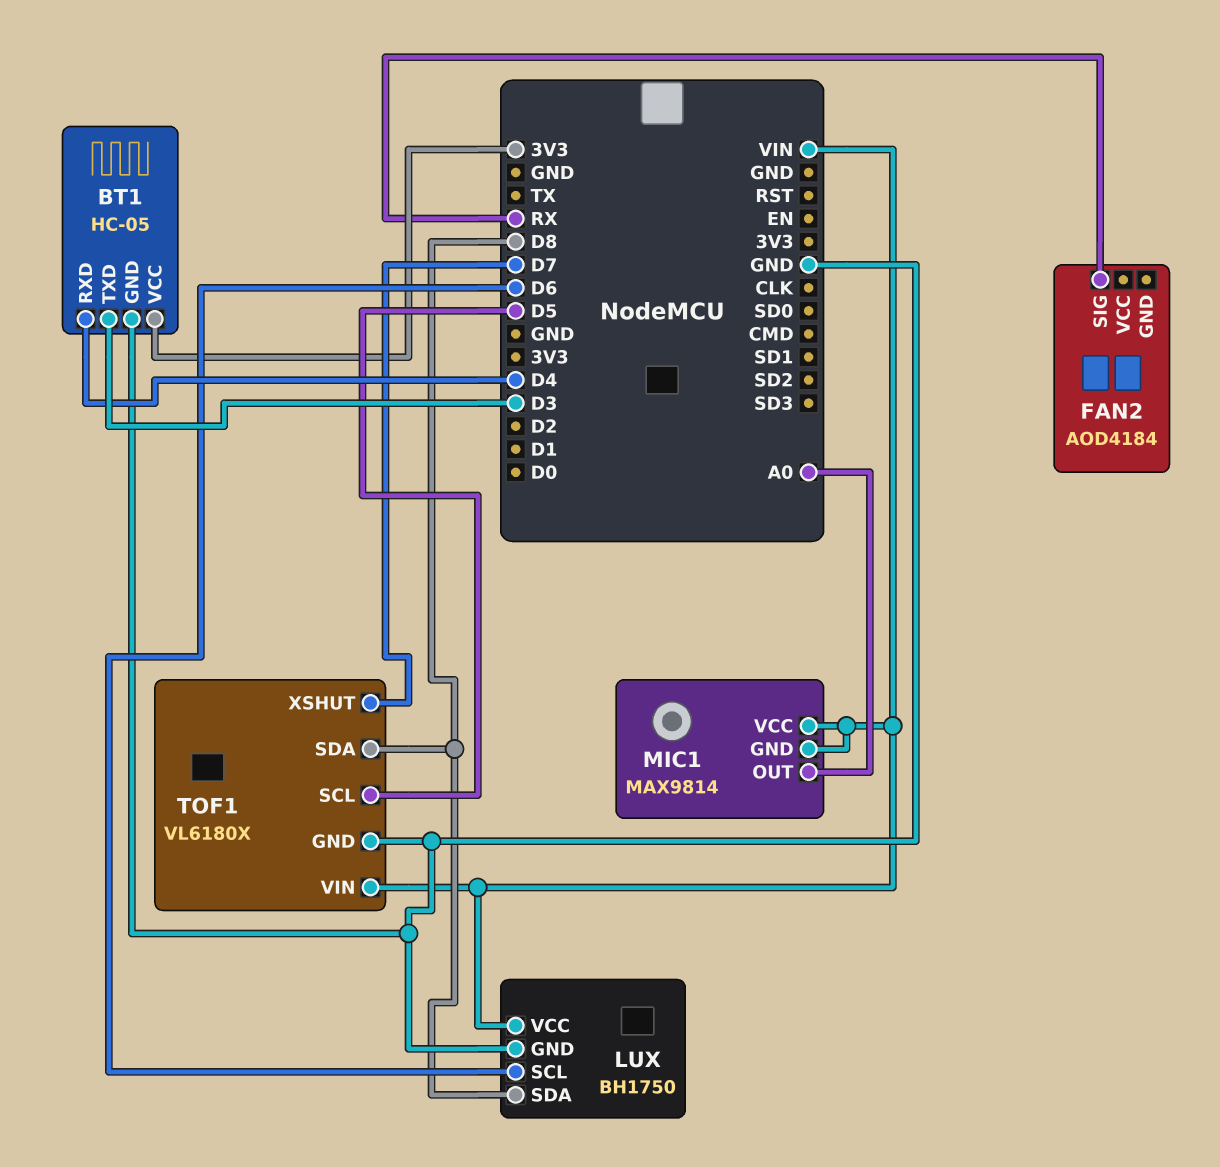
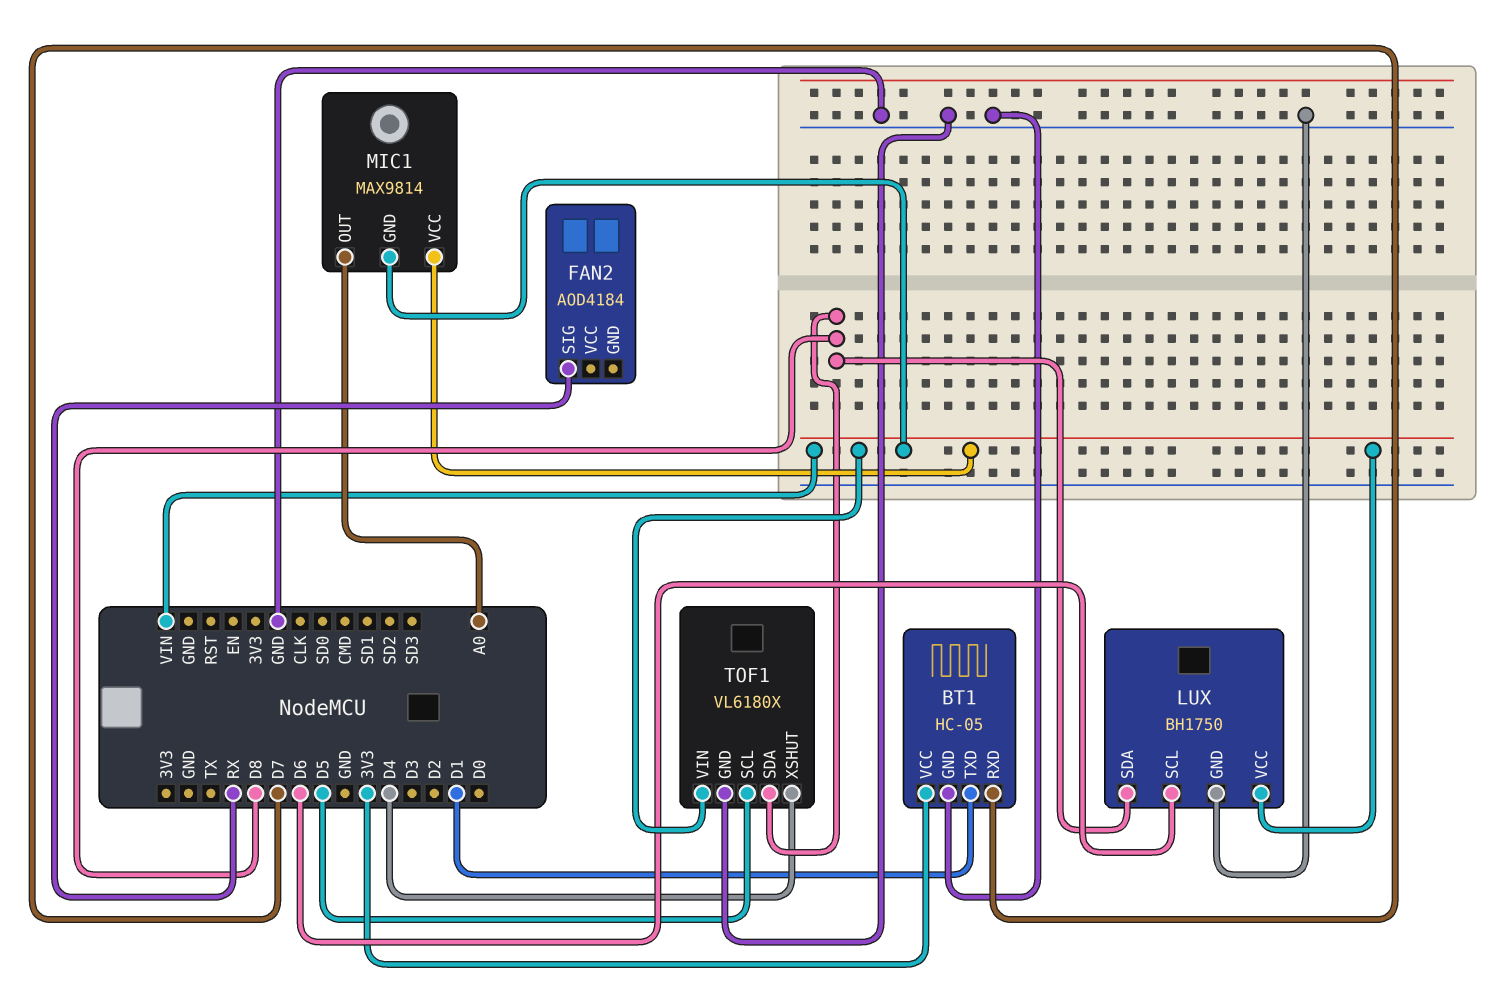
BT1 pin RXD: D4 -> D7
BT1 pin TXD: D3 -> D1
TOF1 pin XSHUT: D7 -> D4

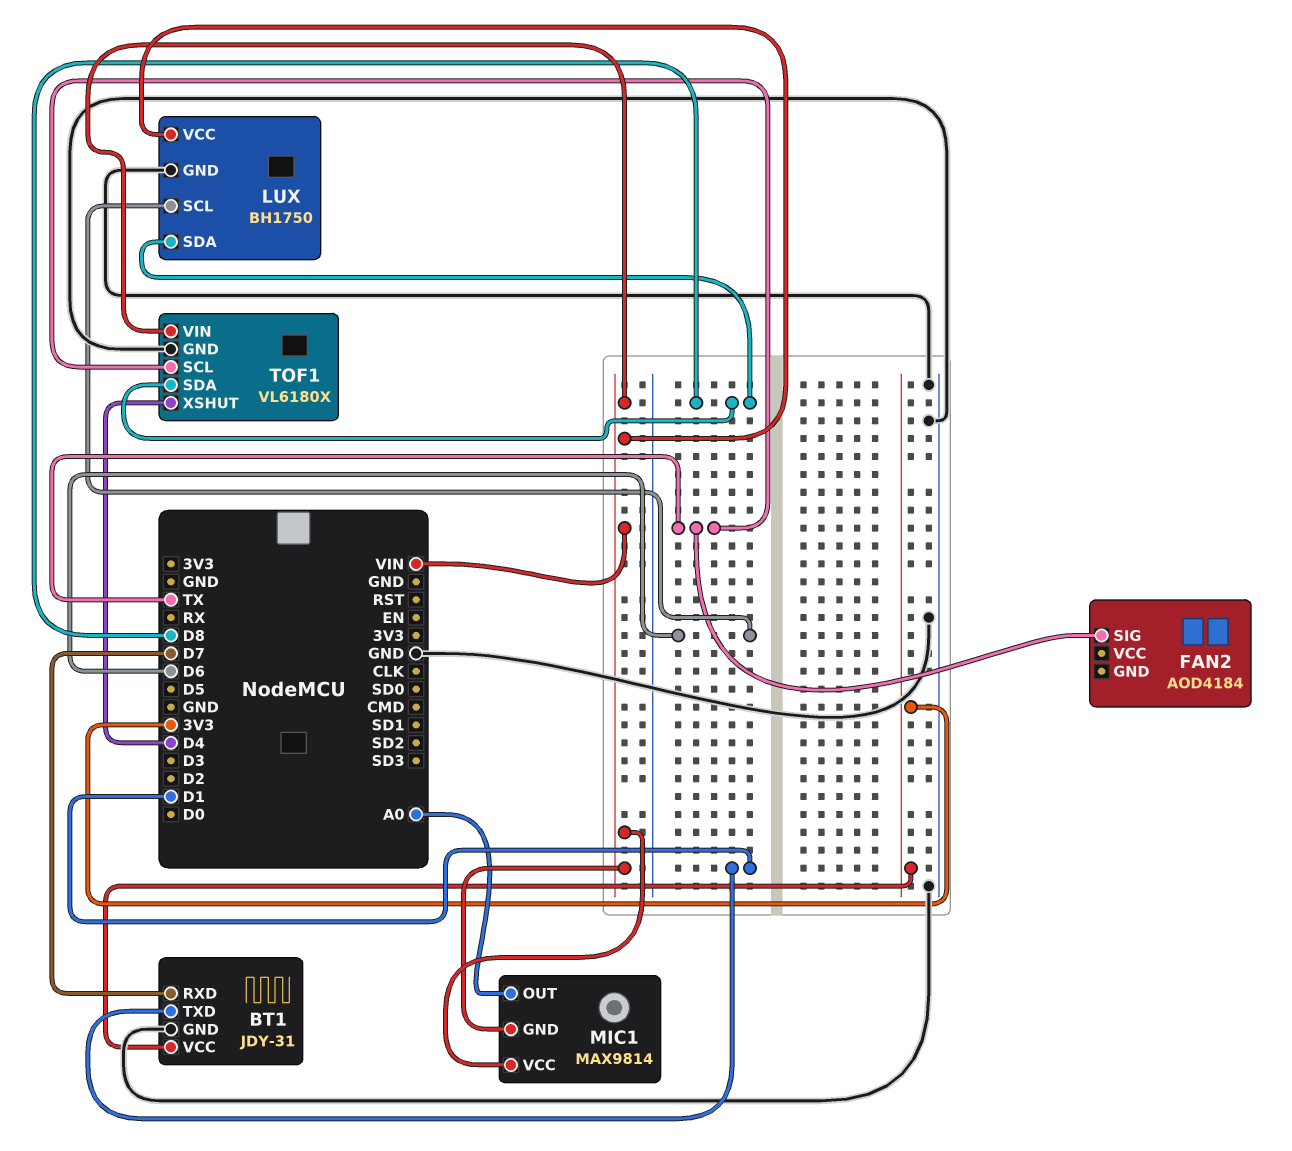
BT1: HC-05 -> JDY-31
FAN2 pin SIG: RX -> TX
TOF1 pin SCL: D5 -> TX

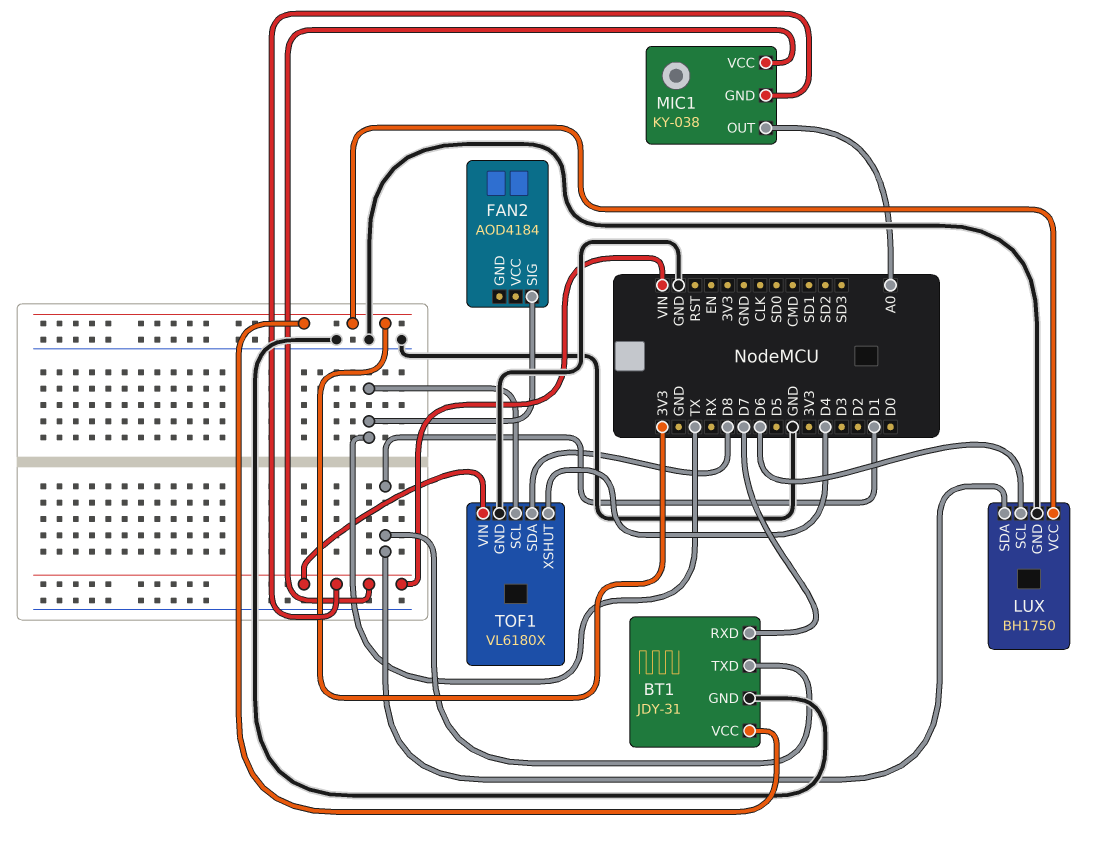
LUX pin SDA: D8 -> D1
LUX pin VCC: VIN -> 3V3
MIC1: MAX9814 -> KY-038

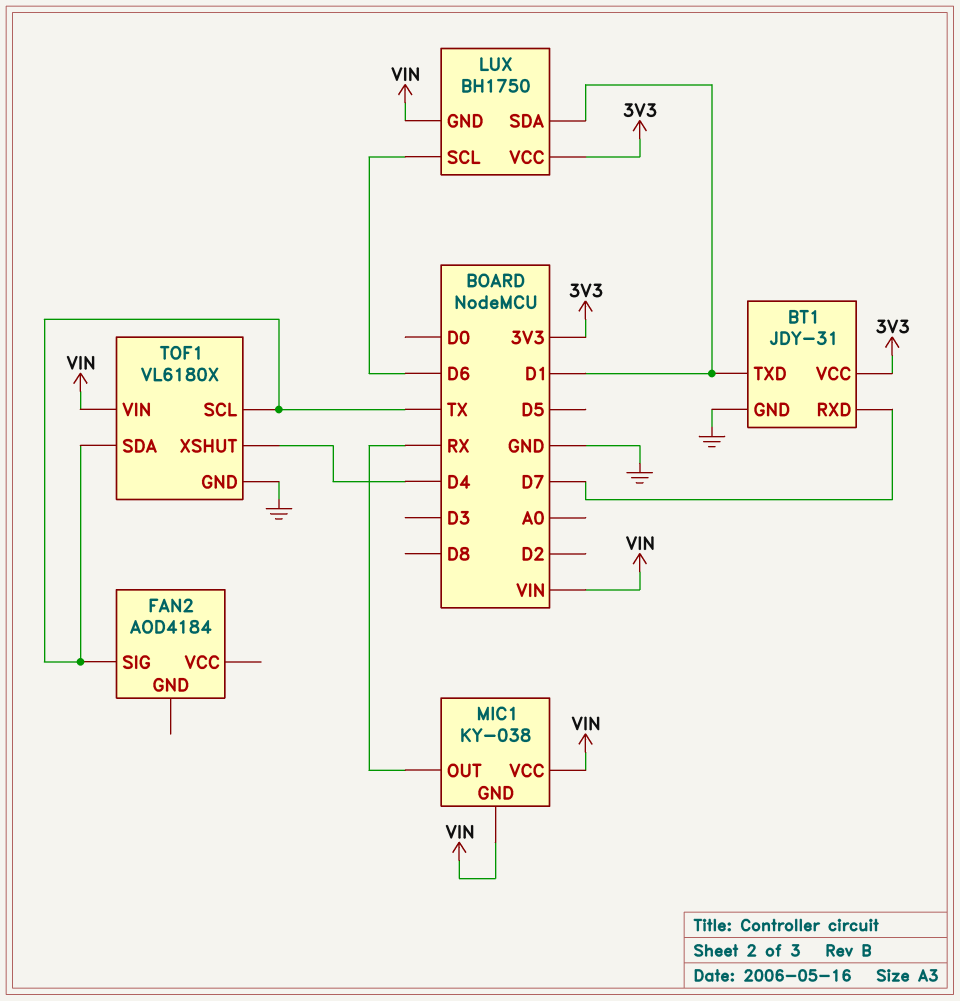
LUX pin GND: GND -> VIN
MIC1 pin OUT: A0 -> RX
TOF1 pin SDA: D8 -> TX

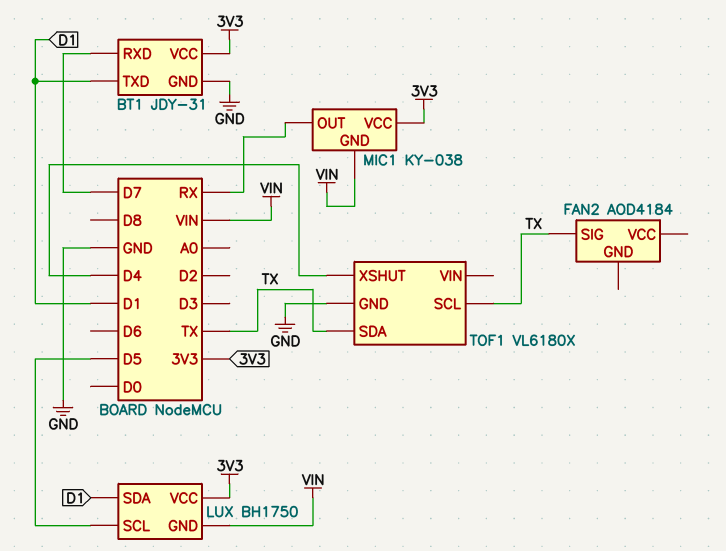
LUX pin SCL: D6 -> D5
MIC1 pin VCC: VIN -> 3V3
TOF1 pin VIN: VIN -> none

